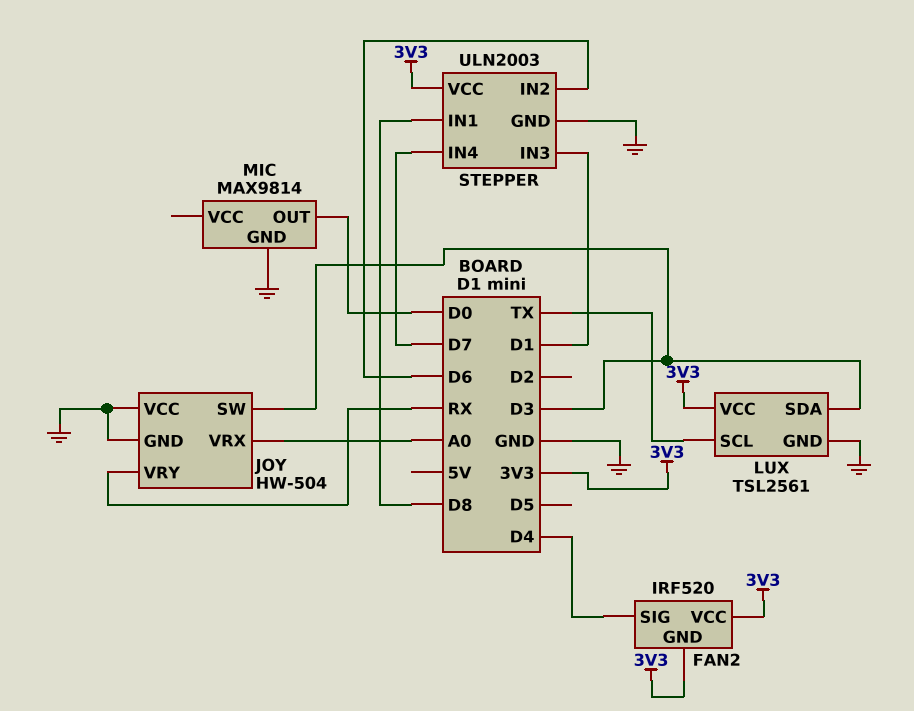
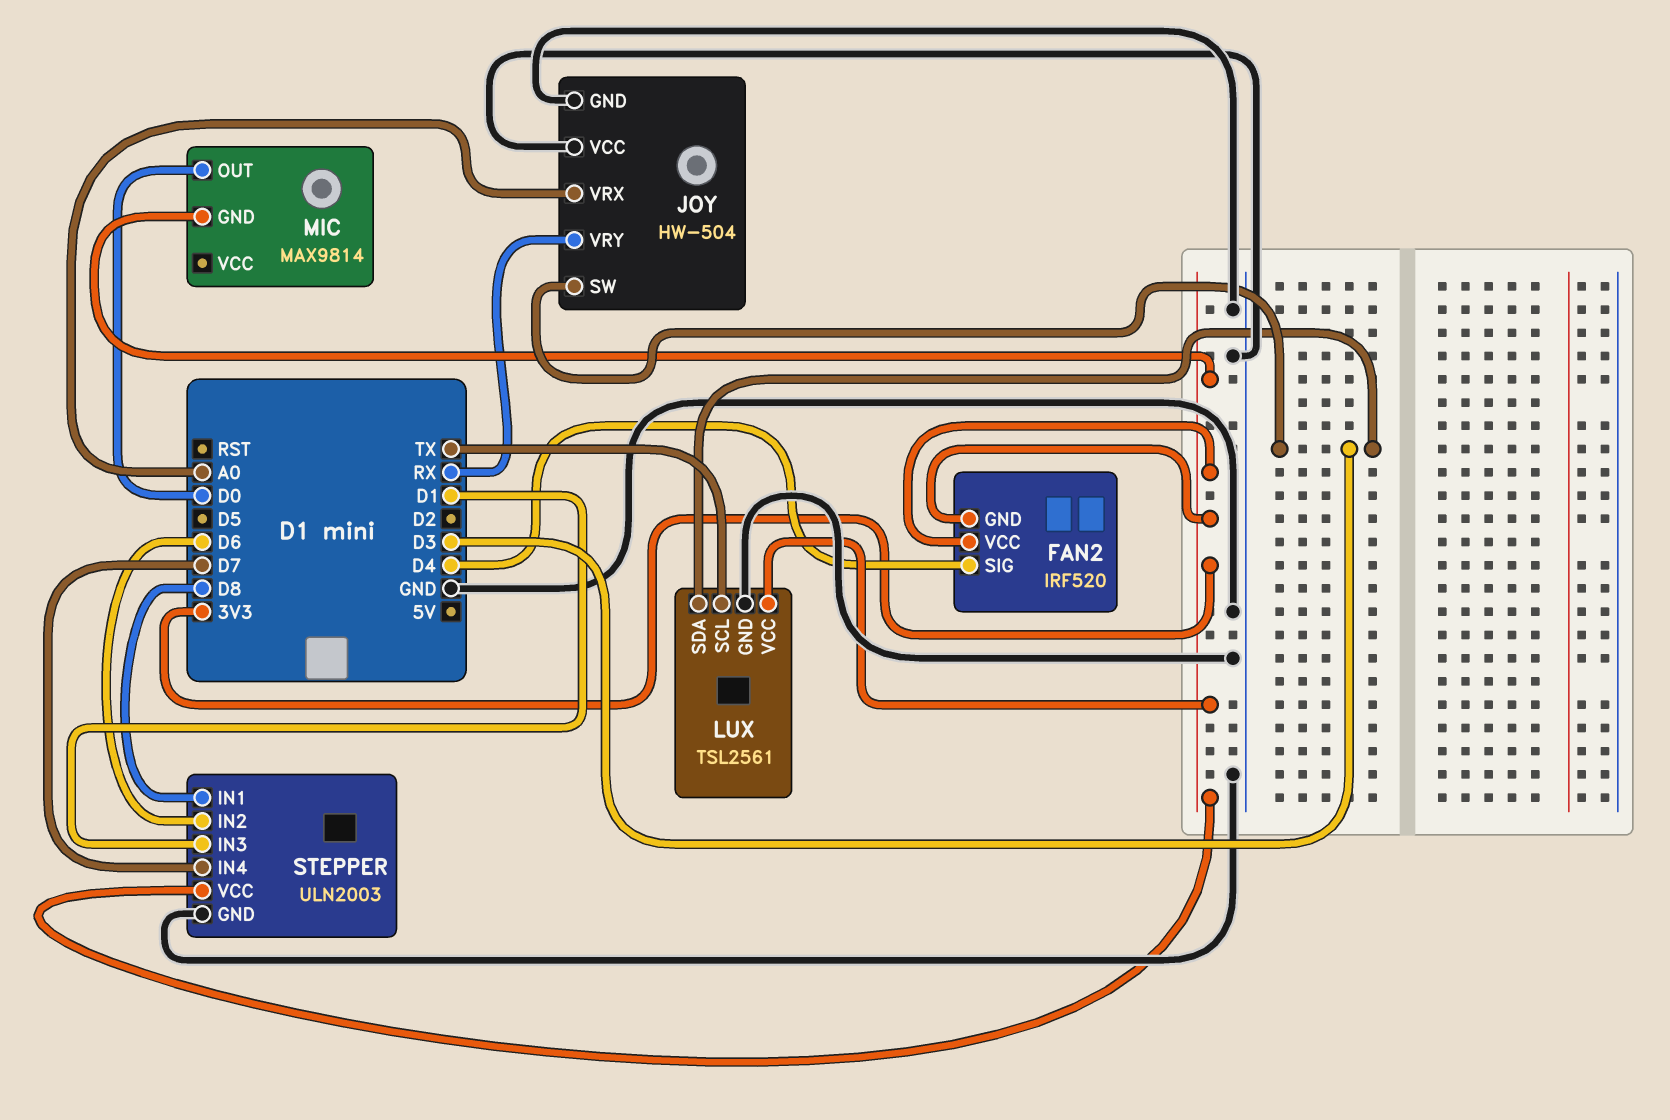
MIC pin GND: GND -> 3V3

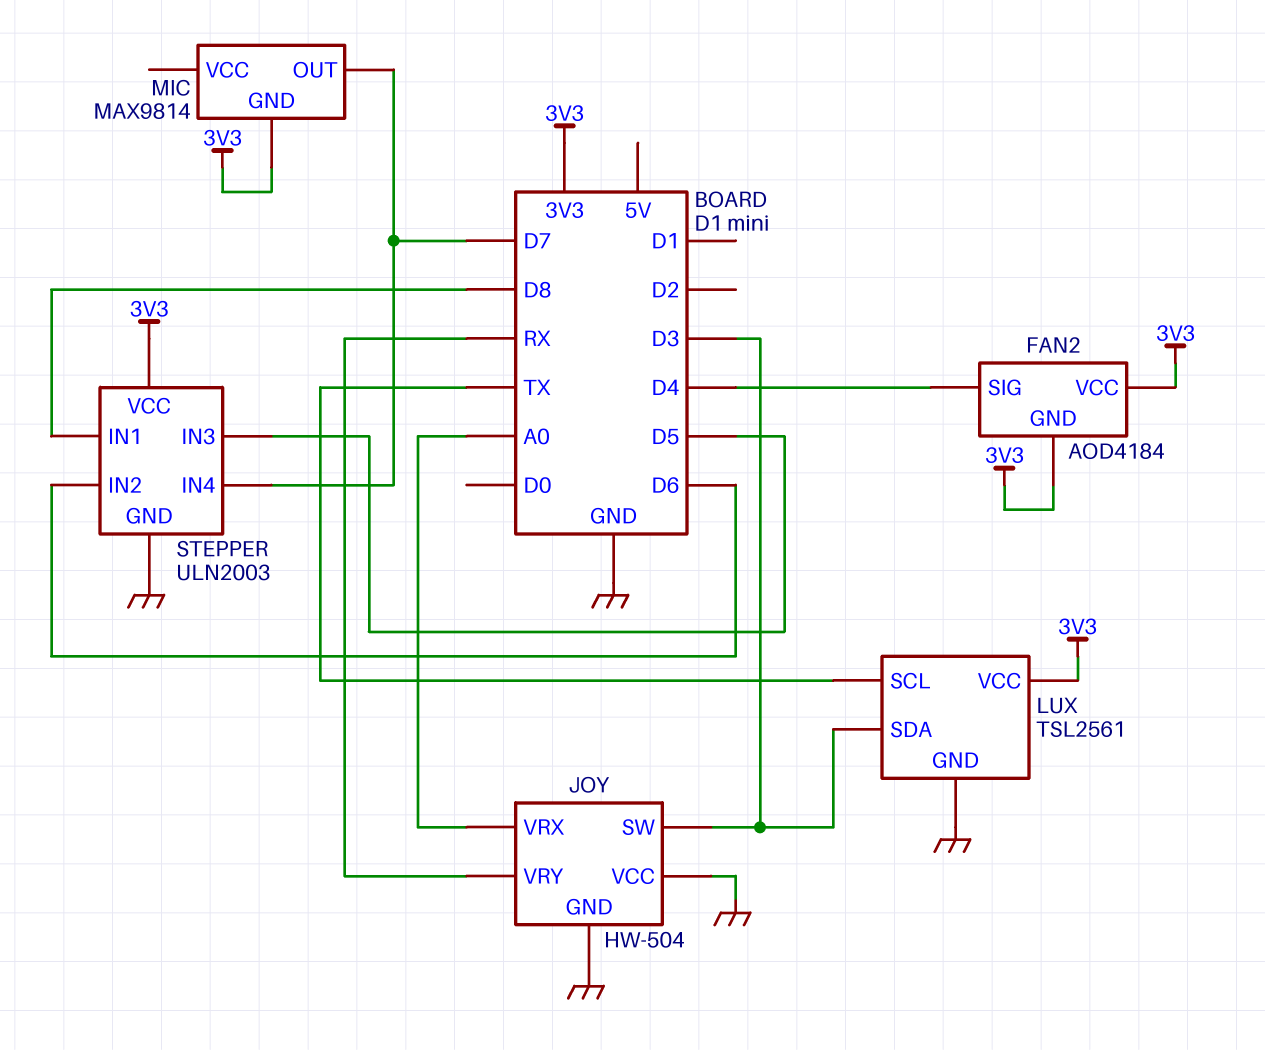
FAN2: IRF520 -> AOD4184
MIC pin OUT: D0 -> D7
STEPPER pin IN3: D1 -> D5

